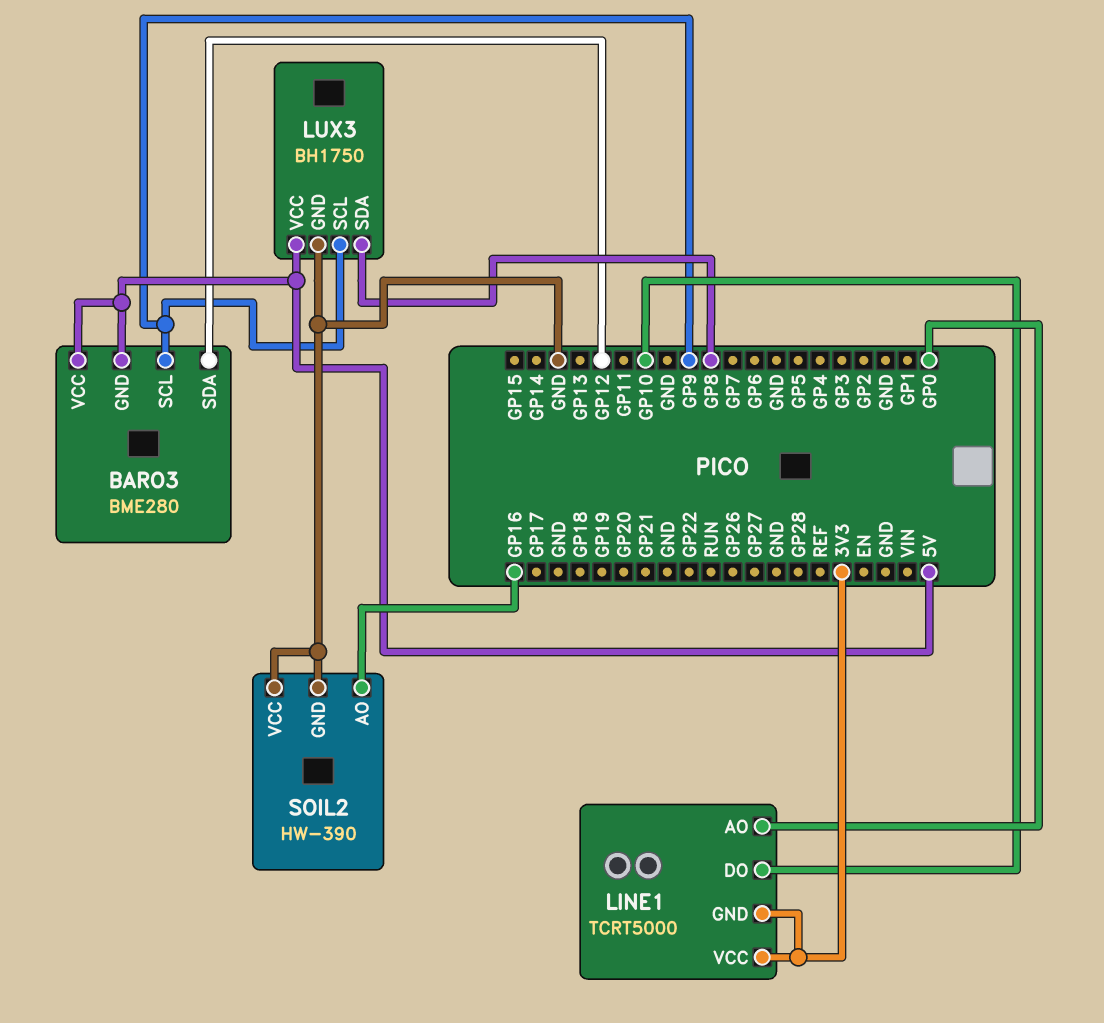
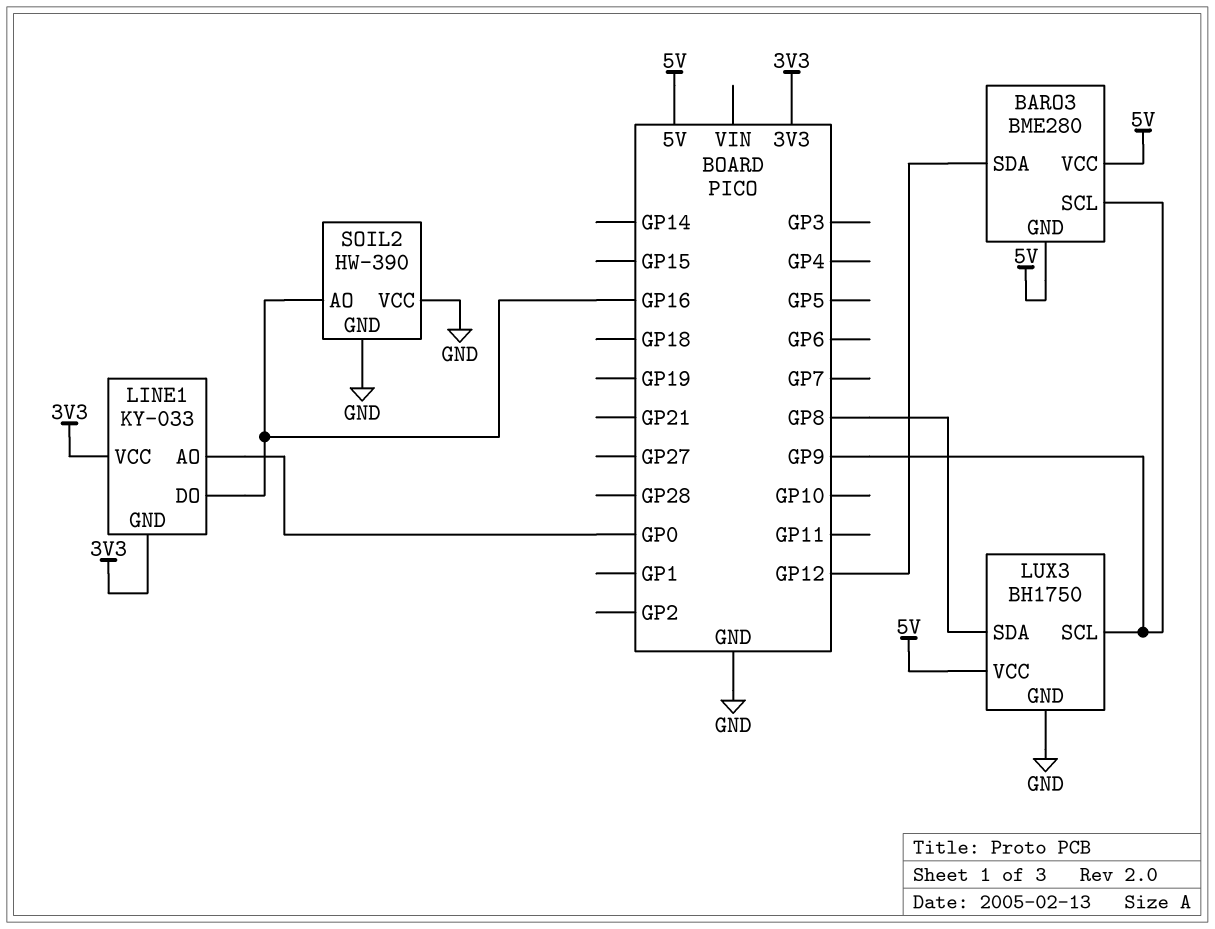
LINE1: TCRT5000 -> KY-033
LINE1 pin DO: GP10 -> GP16

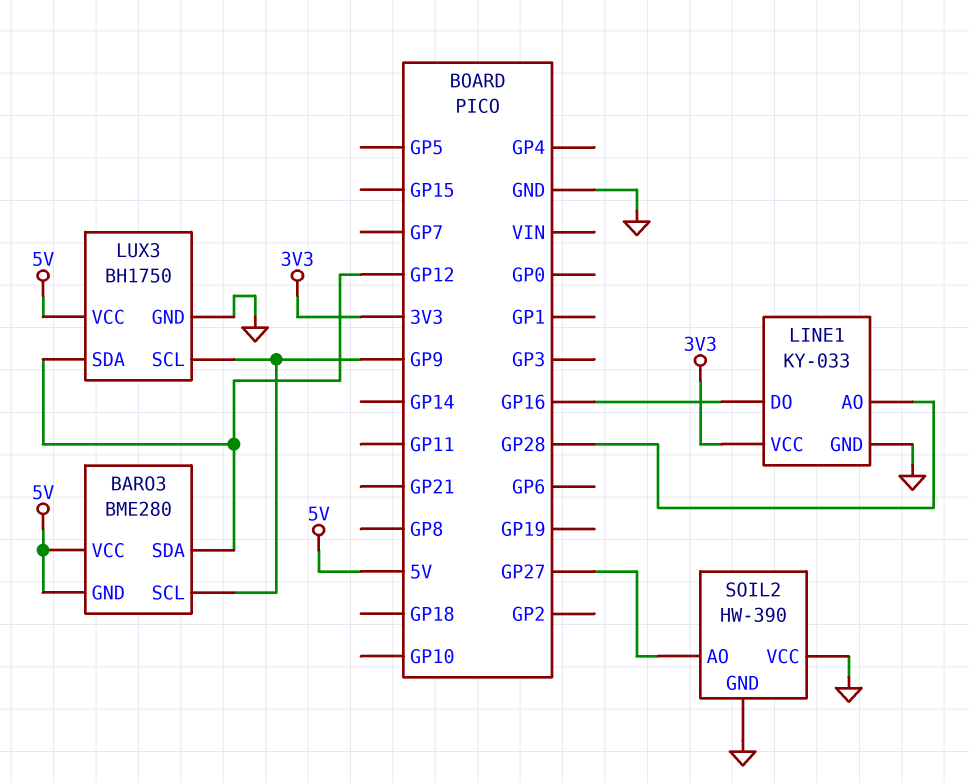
LINE1 pin AO: GP0 -> GP28
LINE1 pin GND: 3V3 -> GND
LUX3 pin SDA: GP8 -> GP12
SOIL2 pin AO: GP16 -> GP27

